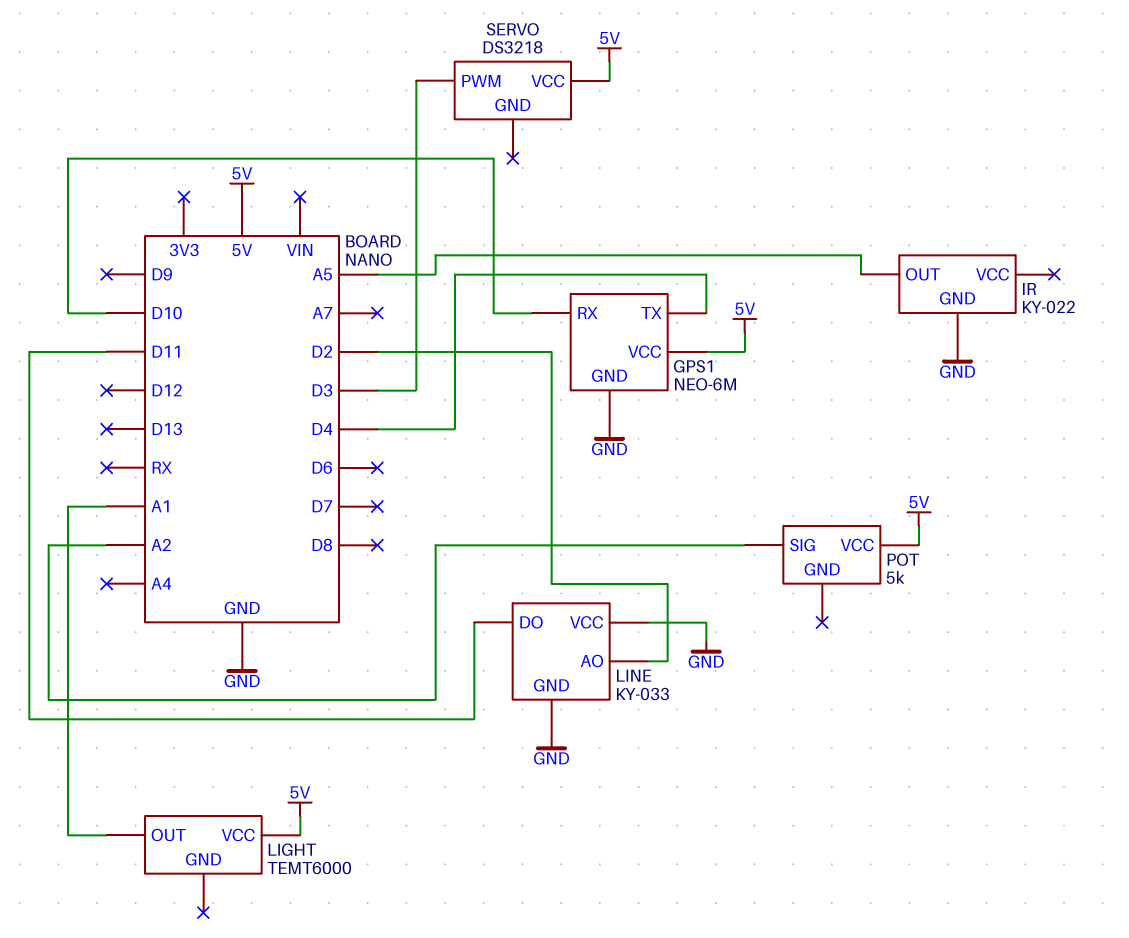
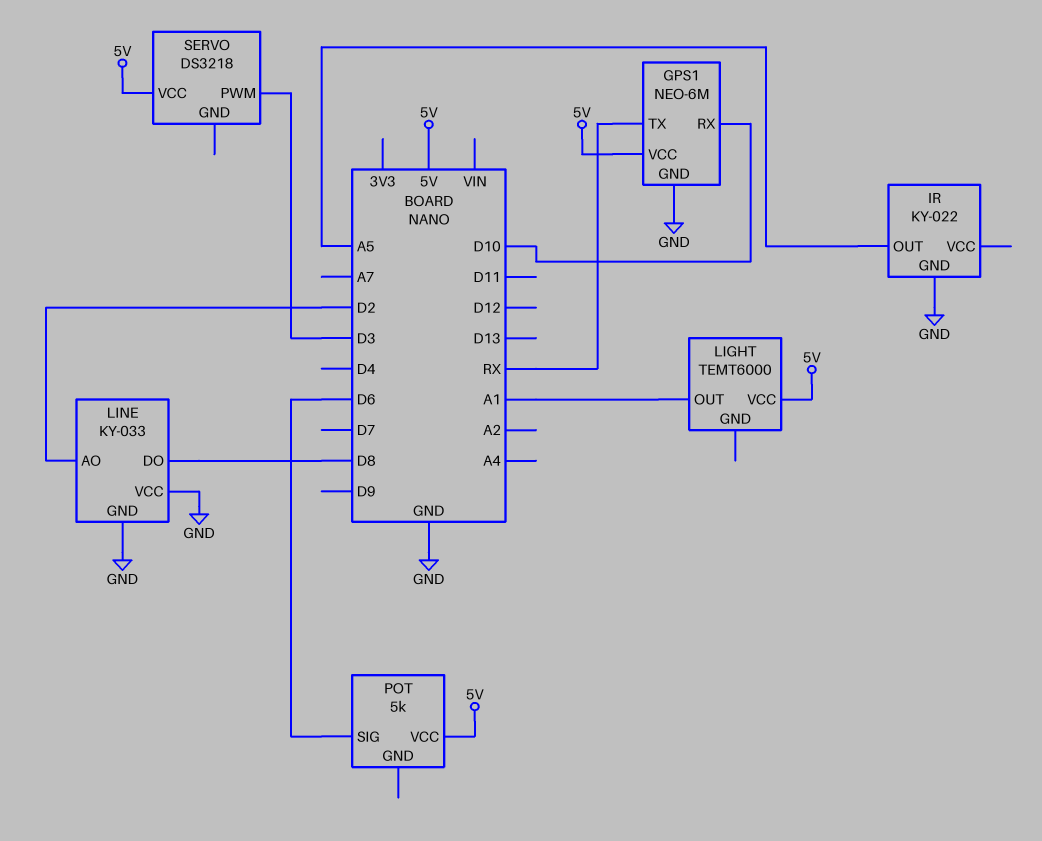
GPS1 pin TX: D4 -> RX
LINE pin DO: D11 -> D8
POT pin SIG: A2 -> D6

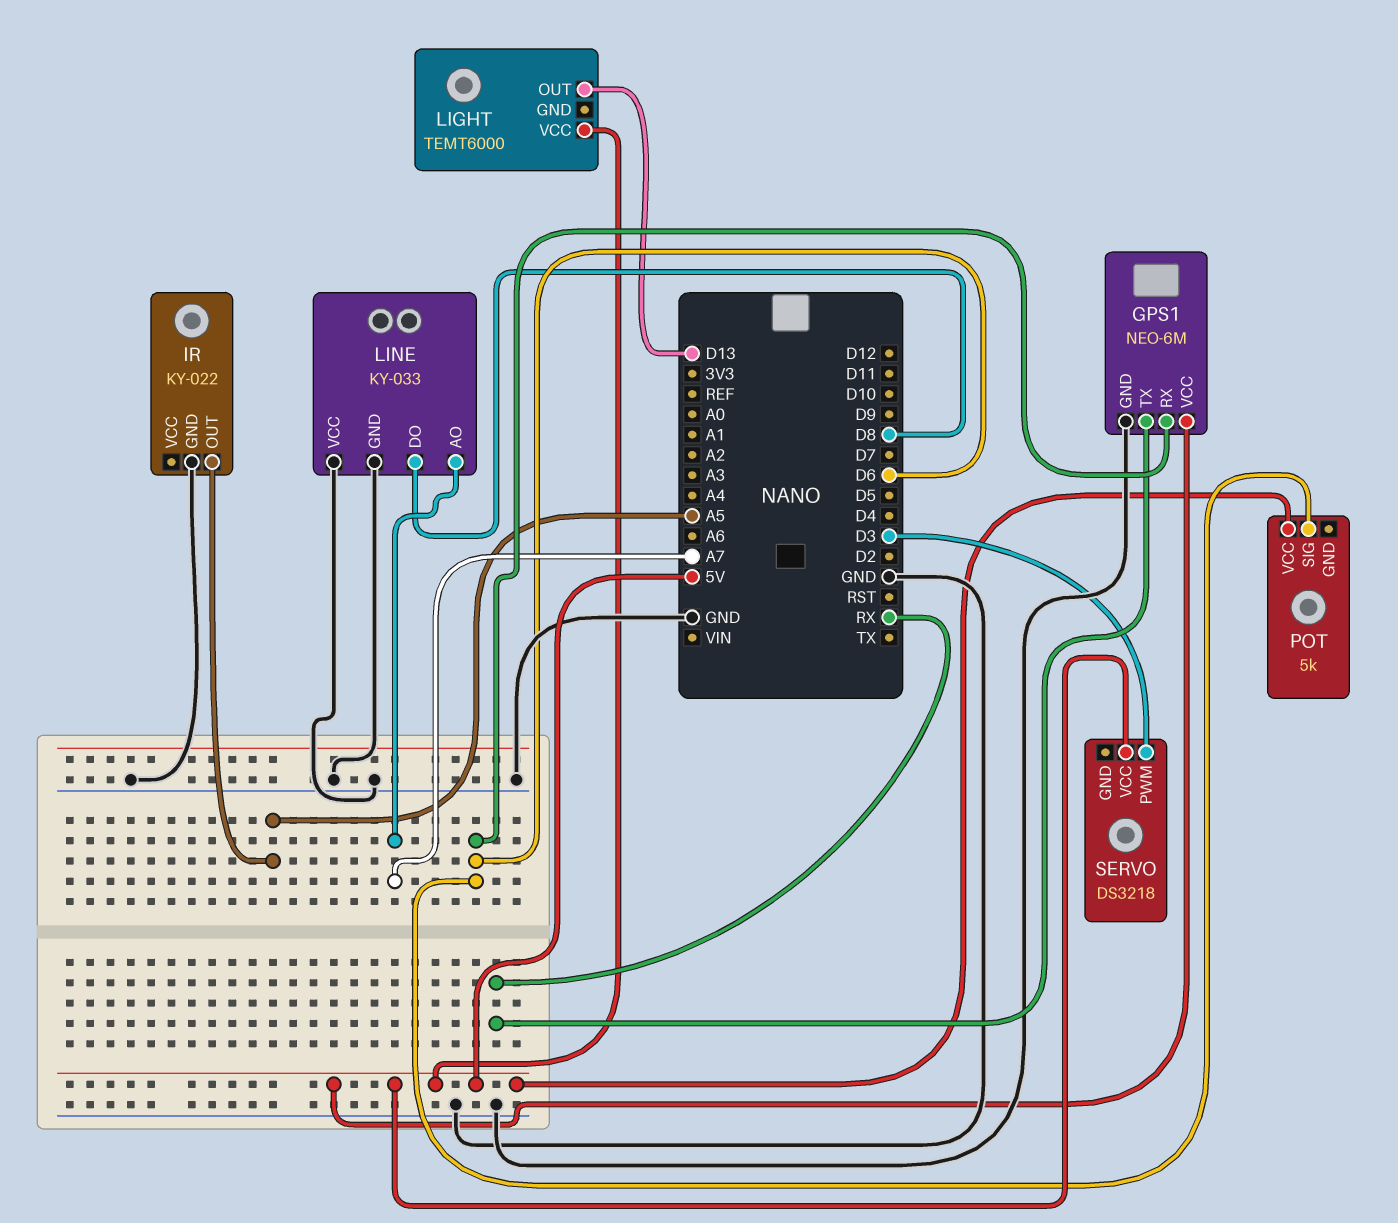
GPS1 pin RX: D10 -> D6
LIGHT pin OUT: A1 -> D13
LINE pin AO: D2 -> A7

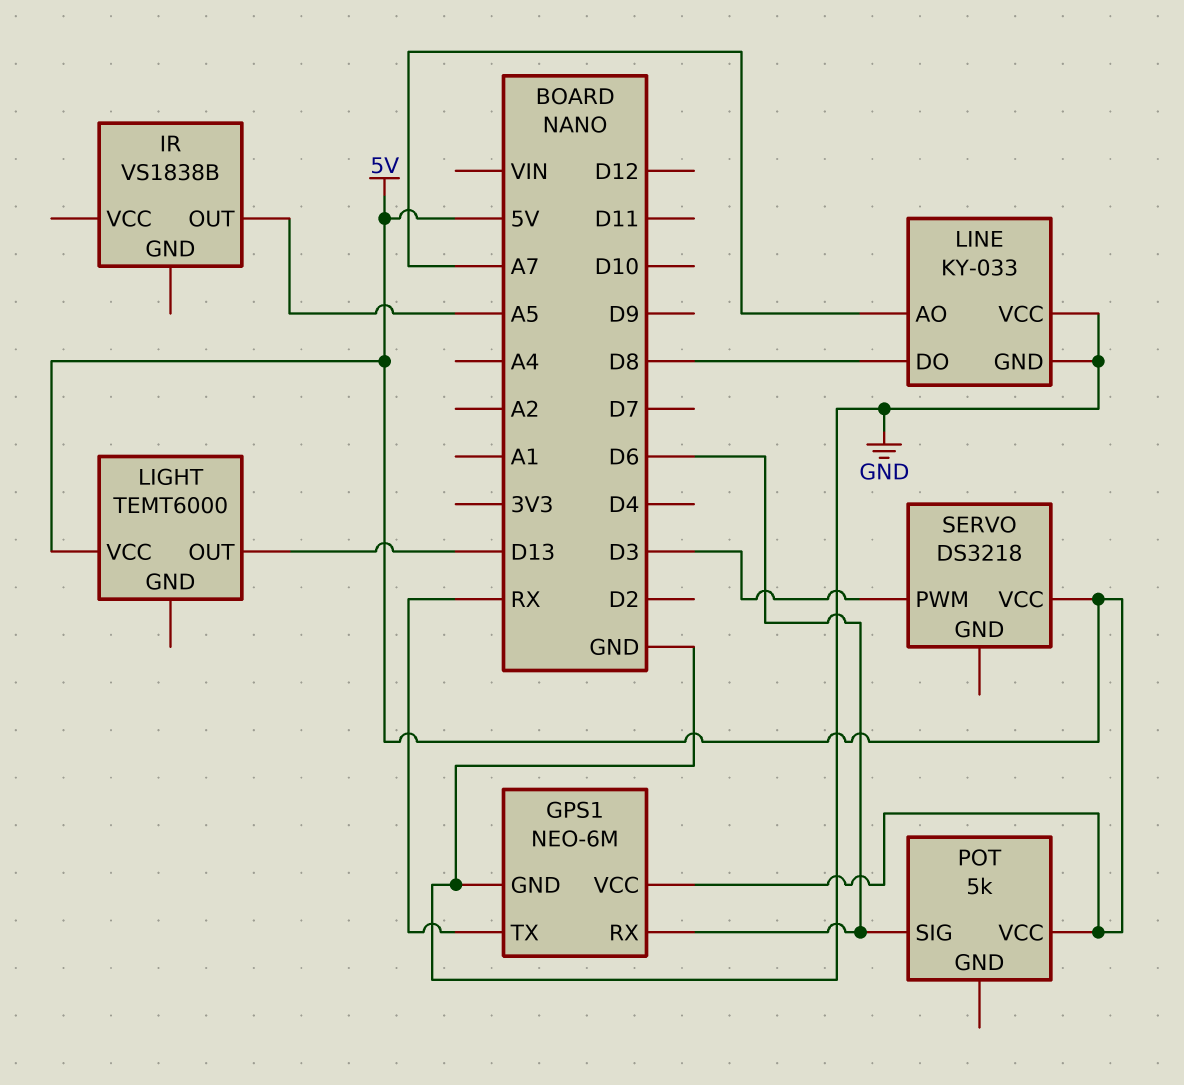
IR: KY-022 -> VS1838B
IR pin GND: GND -> none

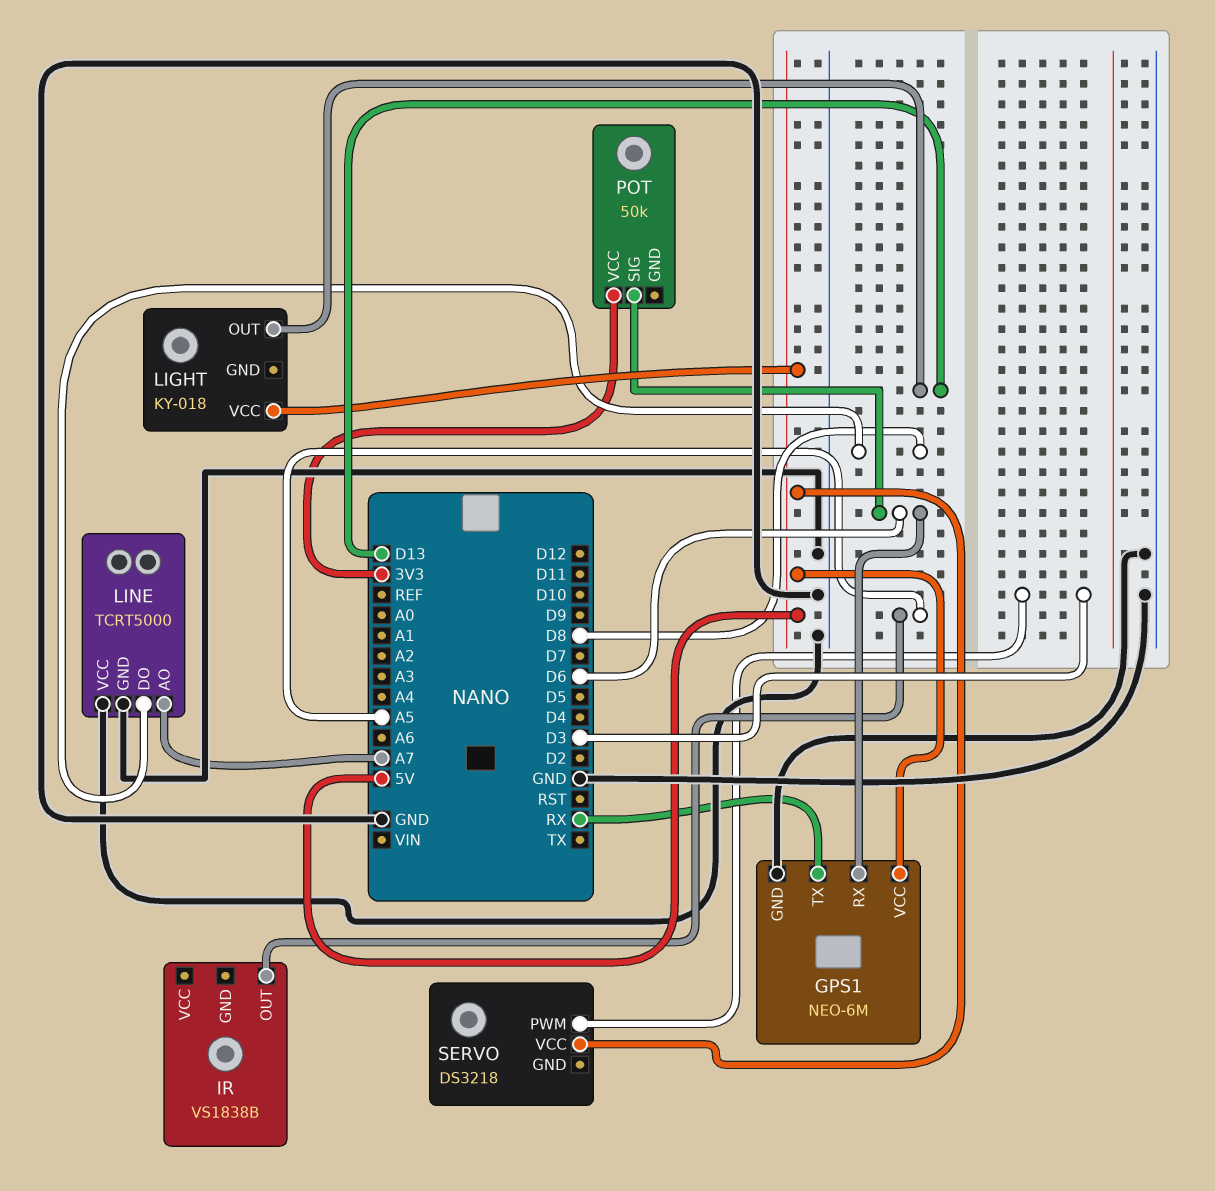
LIGHT: TEMT6000 -> KY-018
LINE: KY-033 -> TCRT5000
POT: 5k -> 50k
POT pin VCC: 5V -> 3V3

